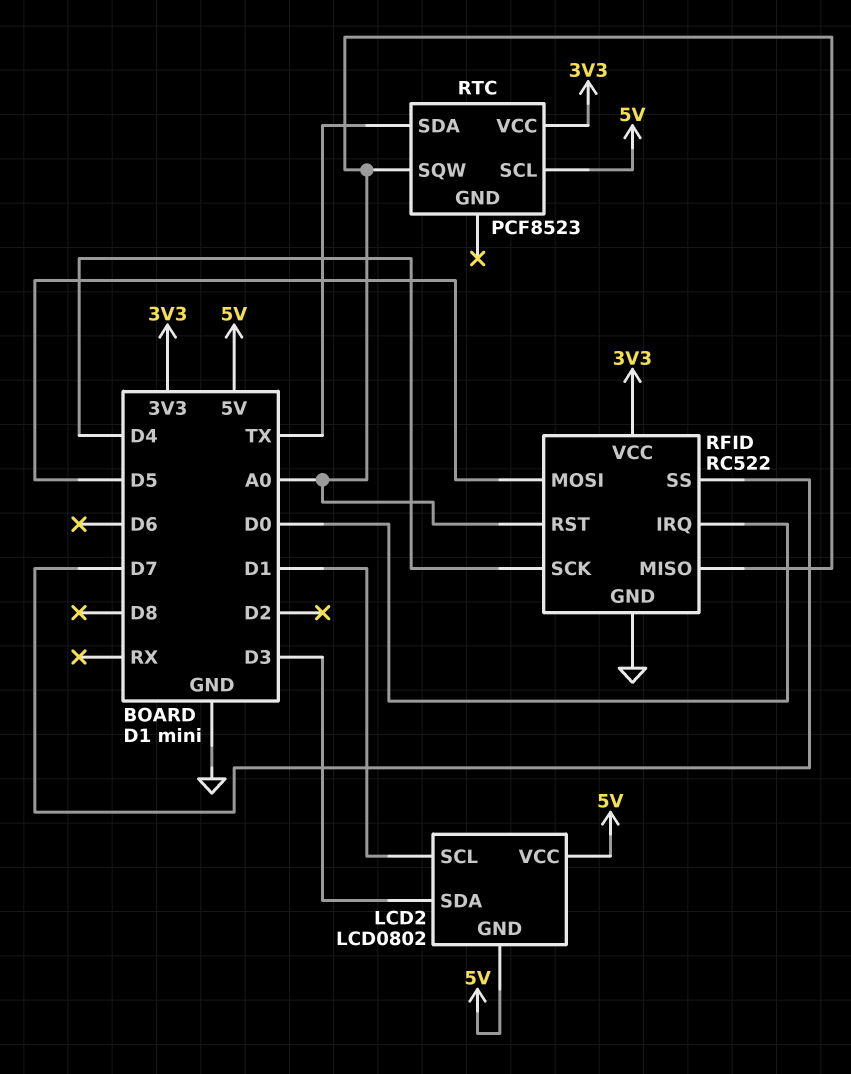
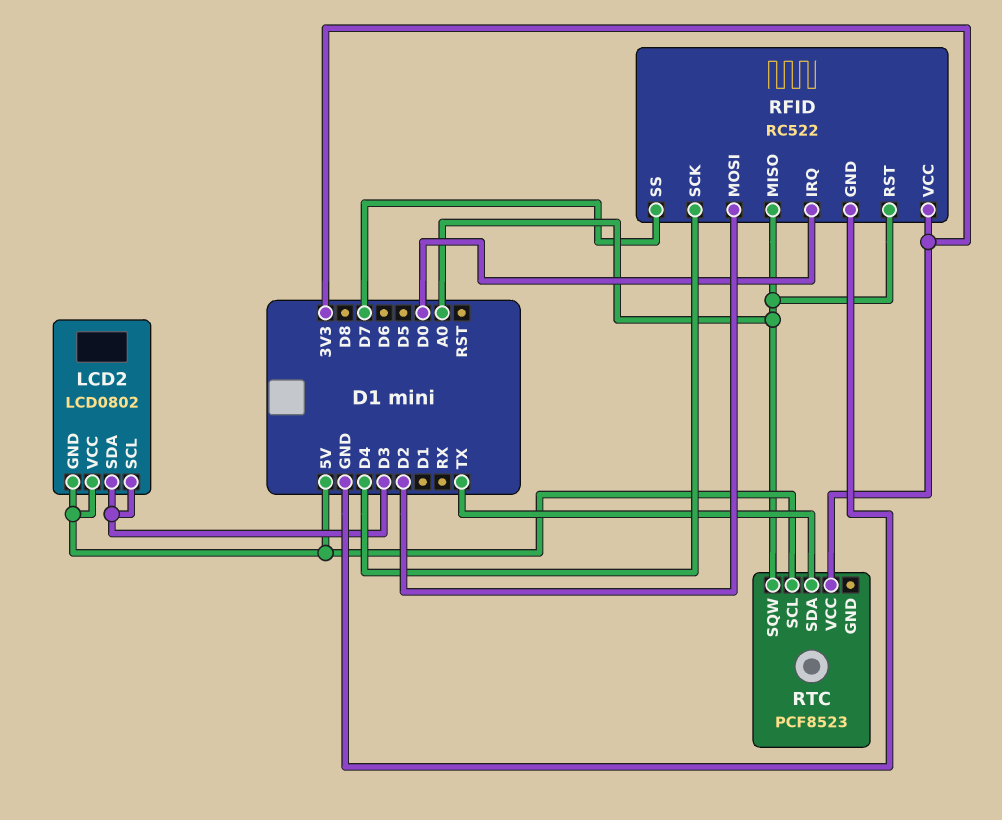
LCD2 pin SCL: D1 -> D3
RFID pin MOSI: D5 -> D2

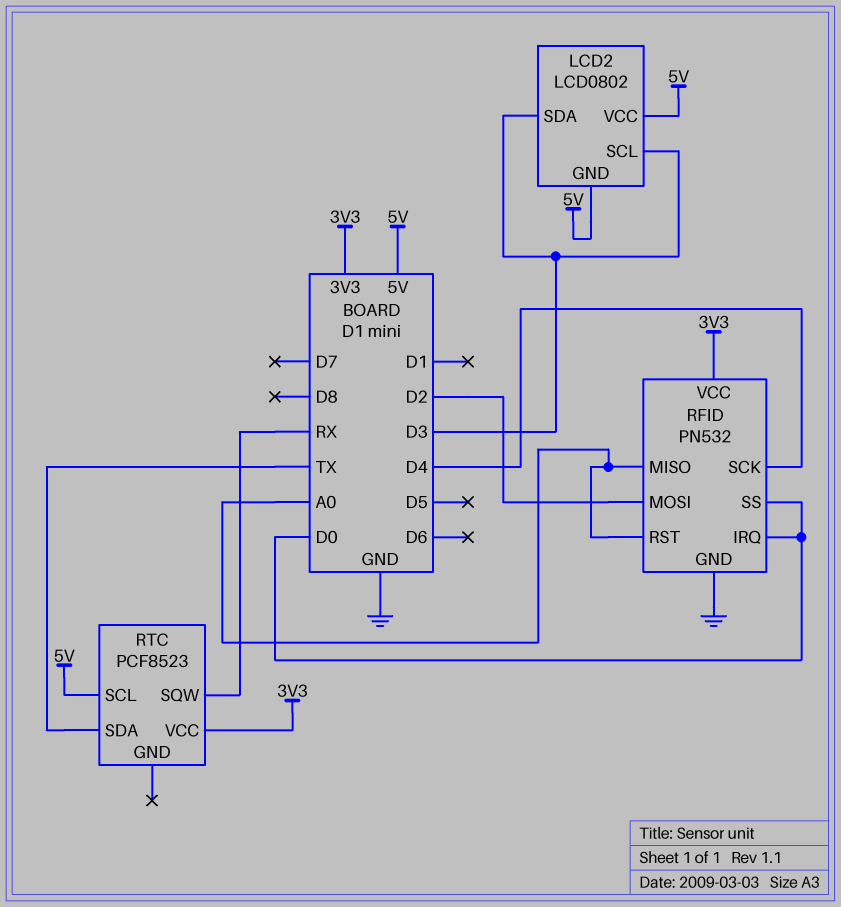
RFID: RC522 -> PN532
RFID pin SS: D7 -> D0
RTC pin SQW: A0 -> RX

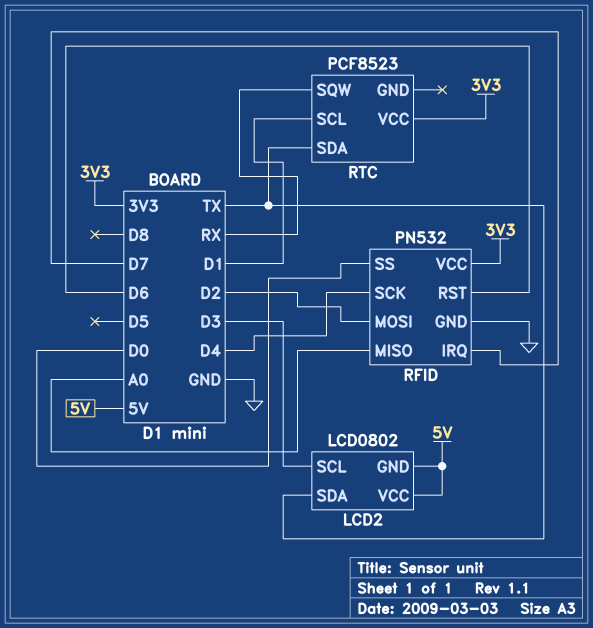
LCD2 pin SDA: D3 -> TX
RFID pin IRQ: D0 -> D7
RFID pin RST: A0 -> D6
RTC pin SCL: 5V -> D1

